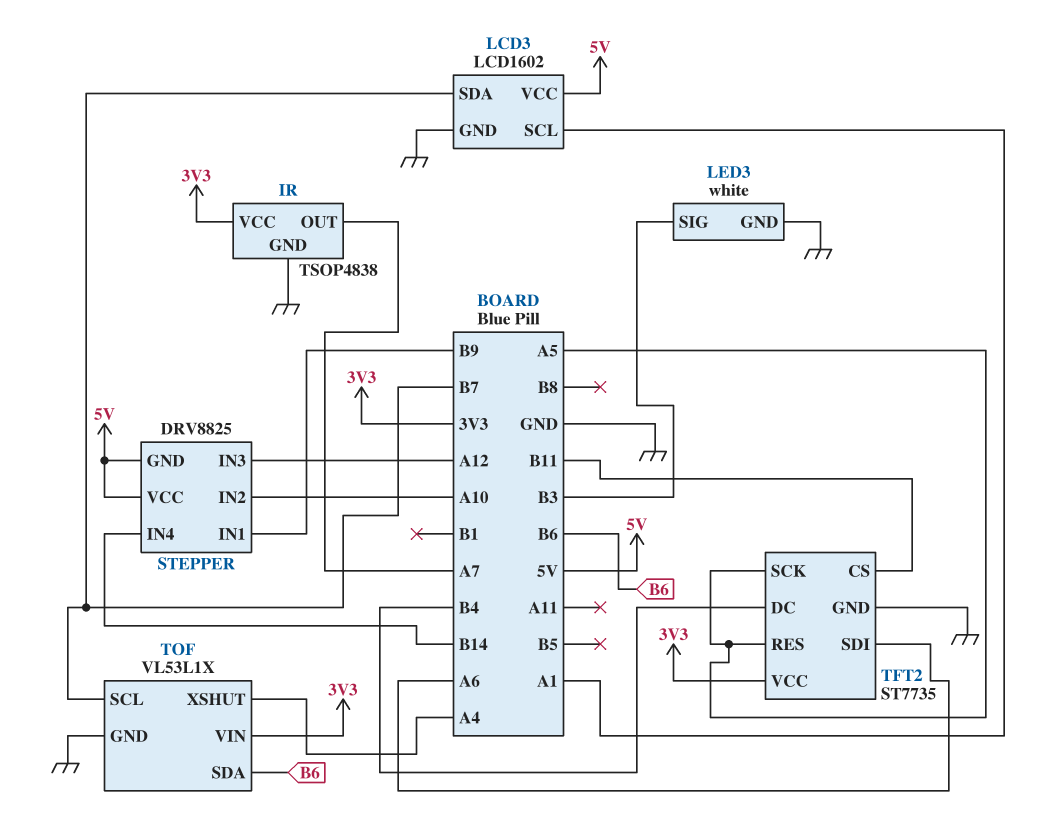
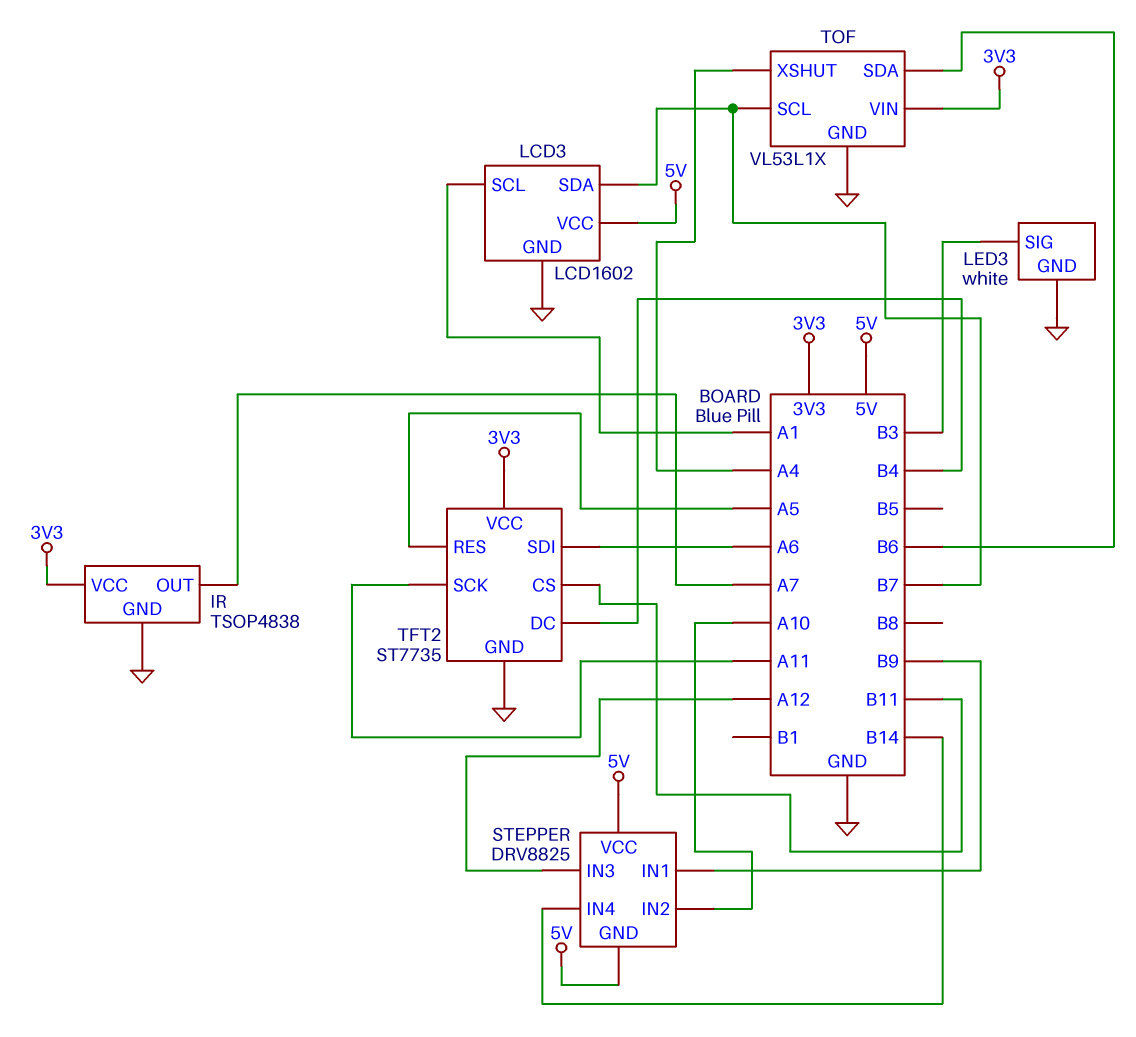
TFT2 pin SCK: A5 -> A11

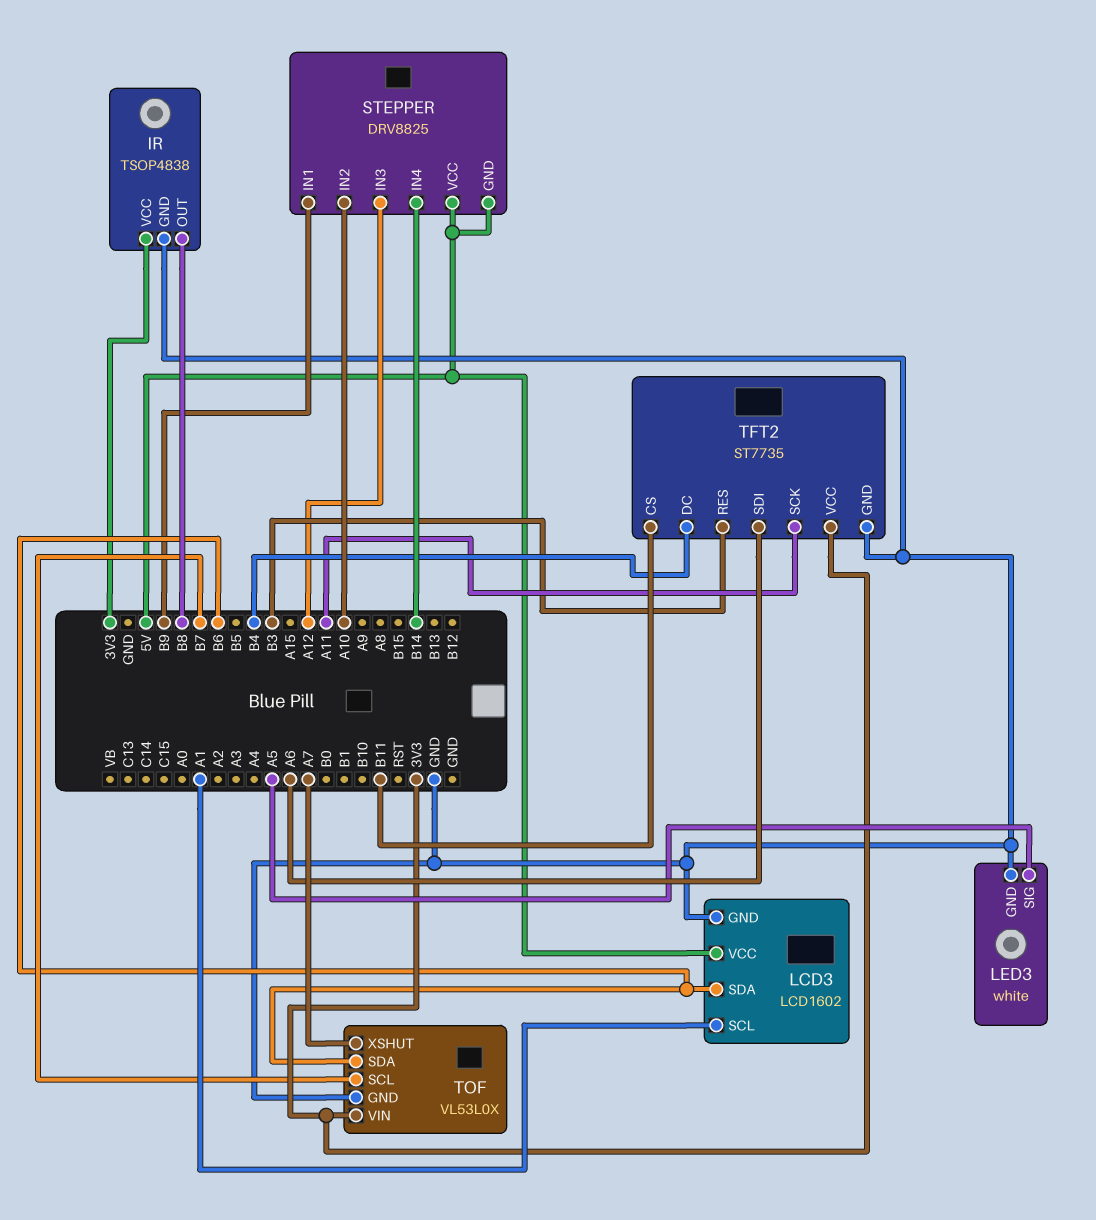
IR pin OUT: A7 -> B8
LCD3 pin SDA: B7 -> B6
LED3 pin SIG: B3 -> A5
TFT2 pin RES: A5 -> B3
TOF: VL53L1X -> VL53L0X
TOF pin XSHUT: A4 -> A7

